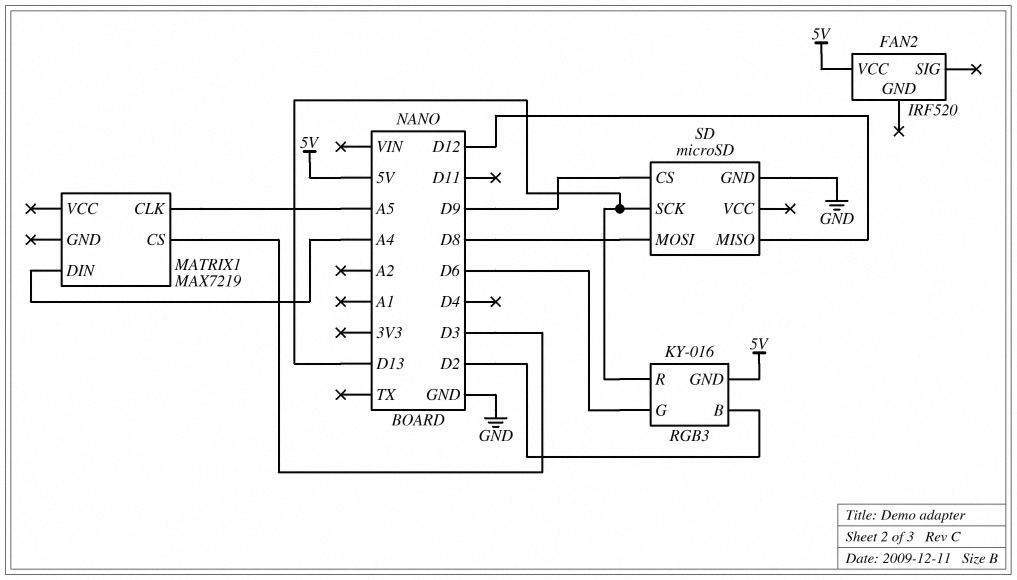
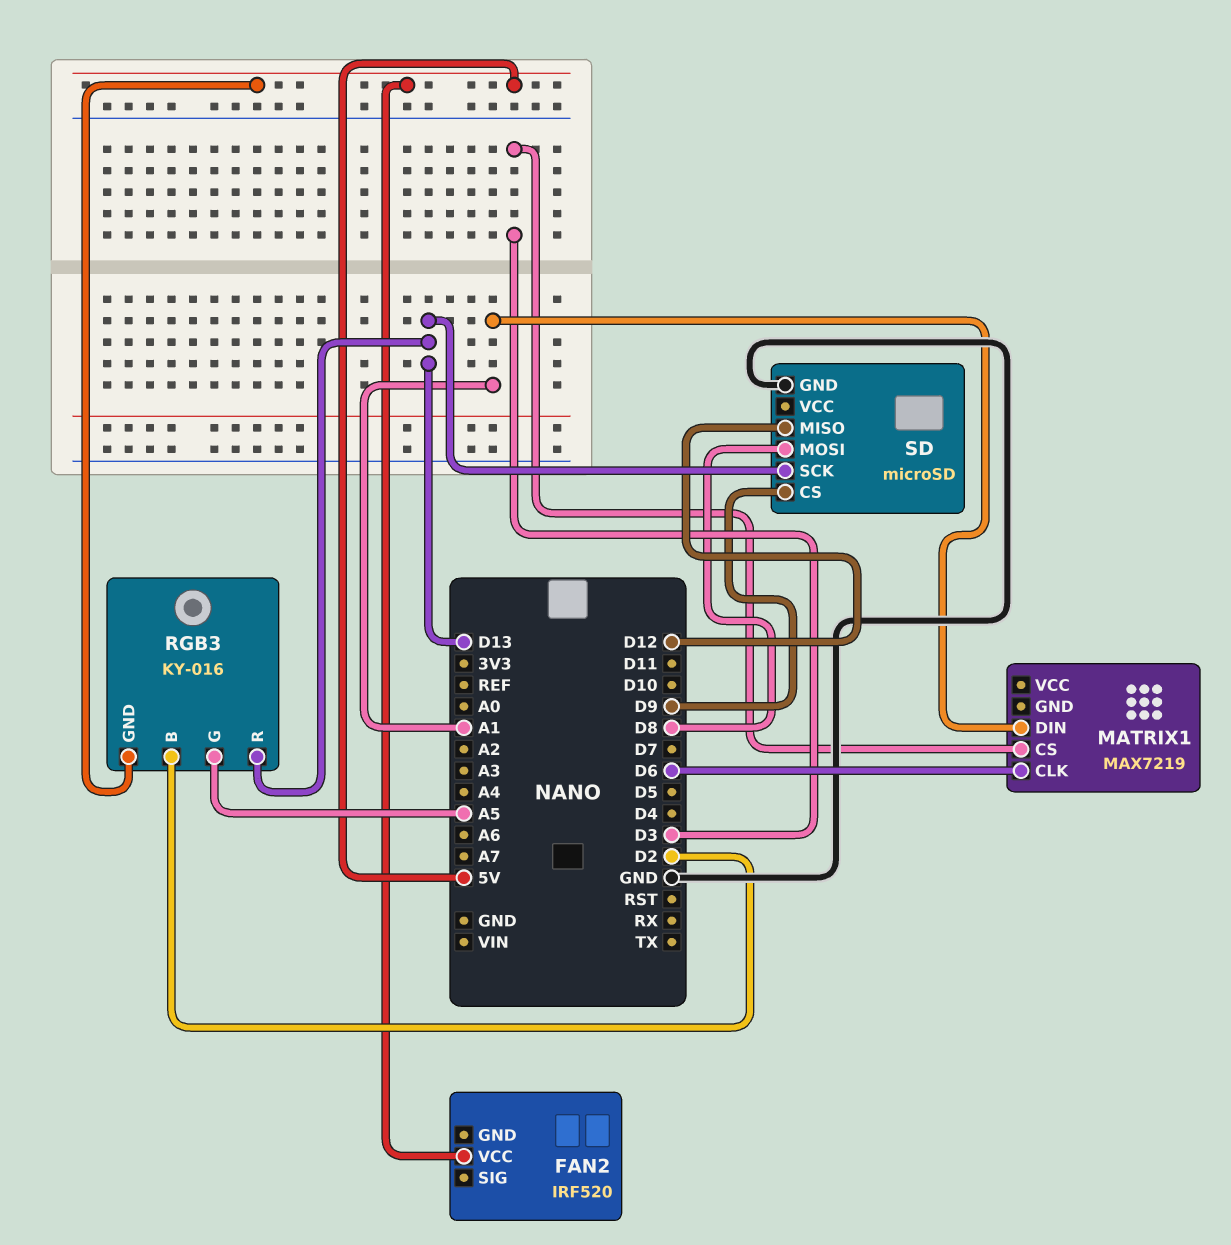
MATRIX1 pin CLK: A5 -> D6
MATRIX1 pin DIN: A4 -> A1
RGB3 pin G: D6 -> A5

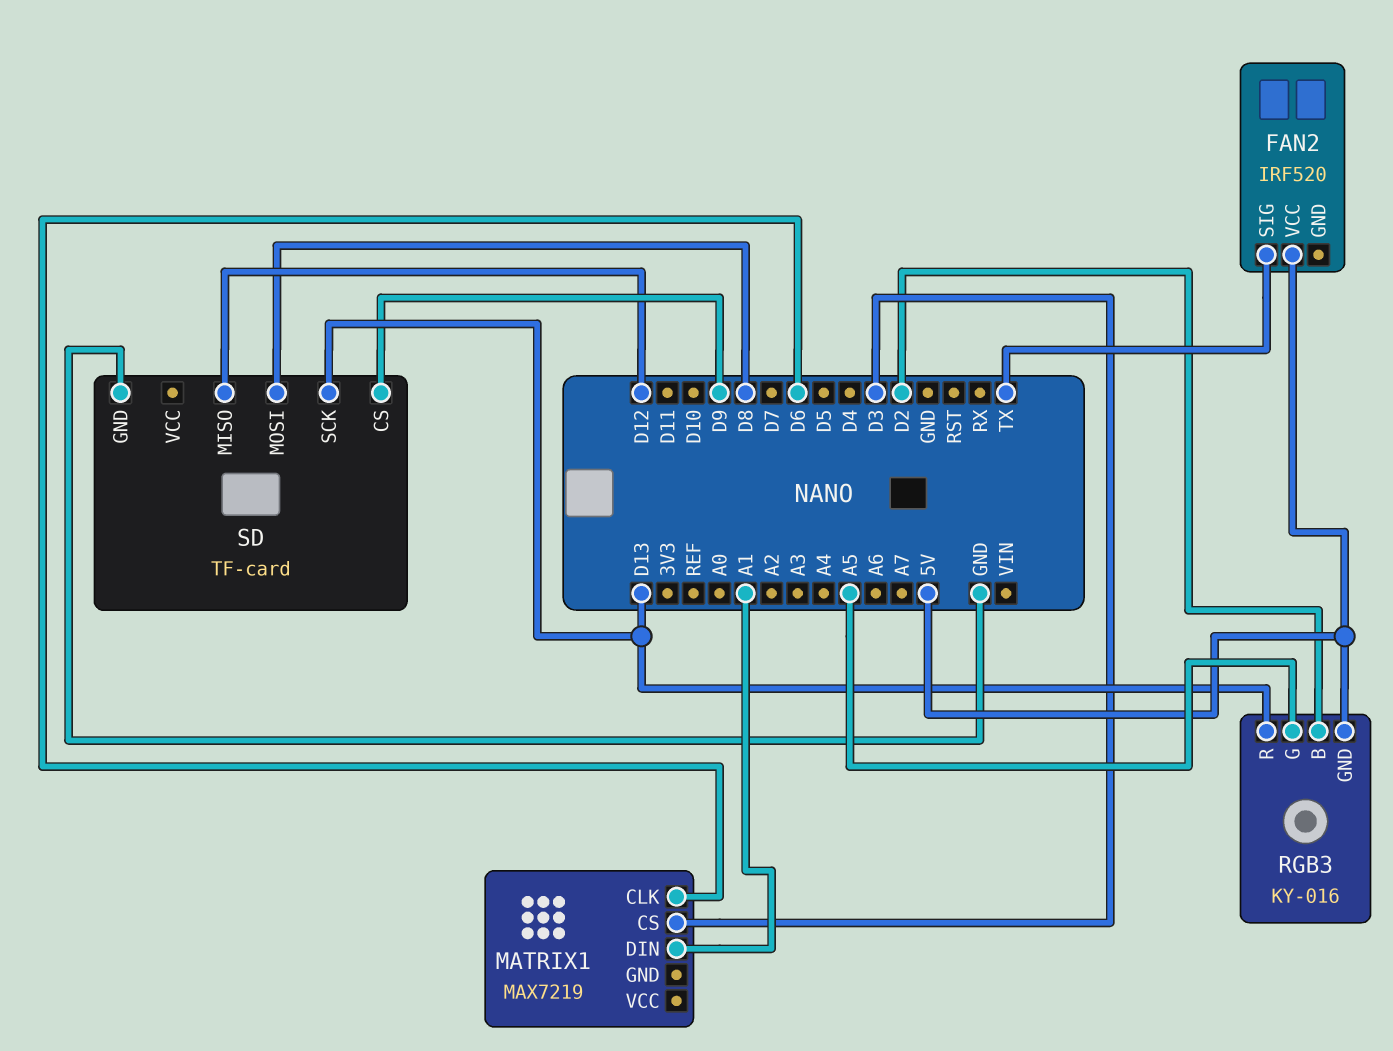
FAN2 pin SIG: none -> TX
SD: microSD -> TF-card

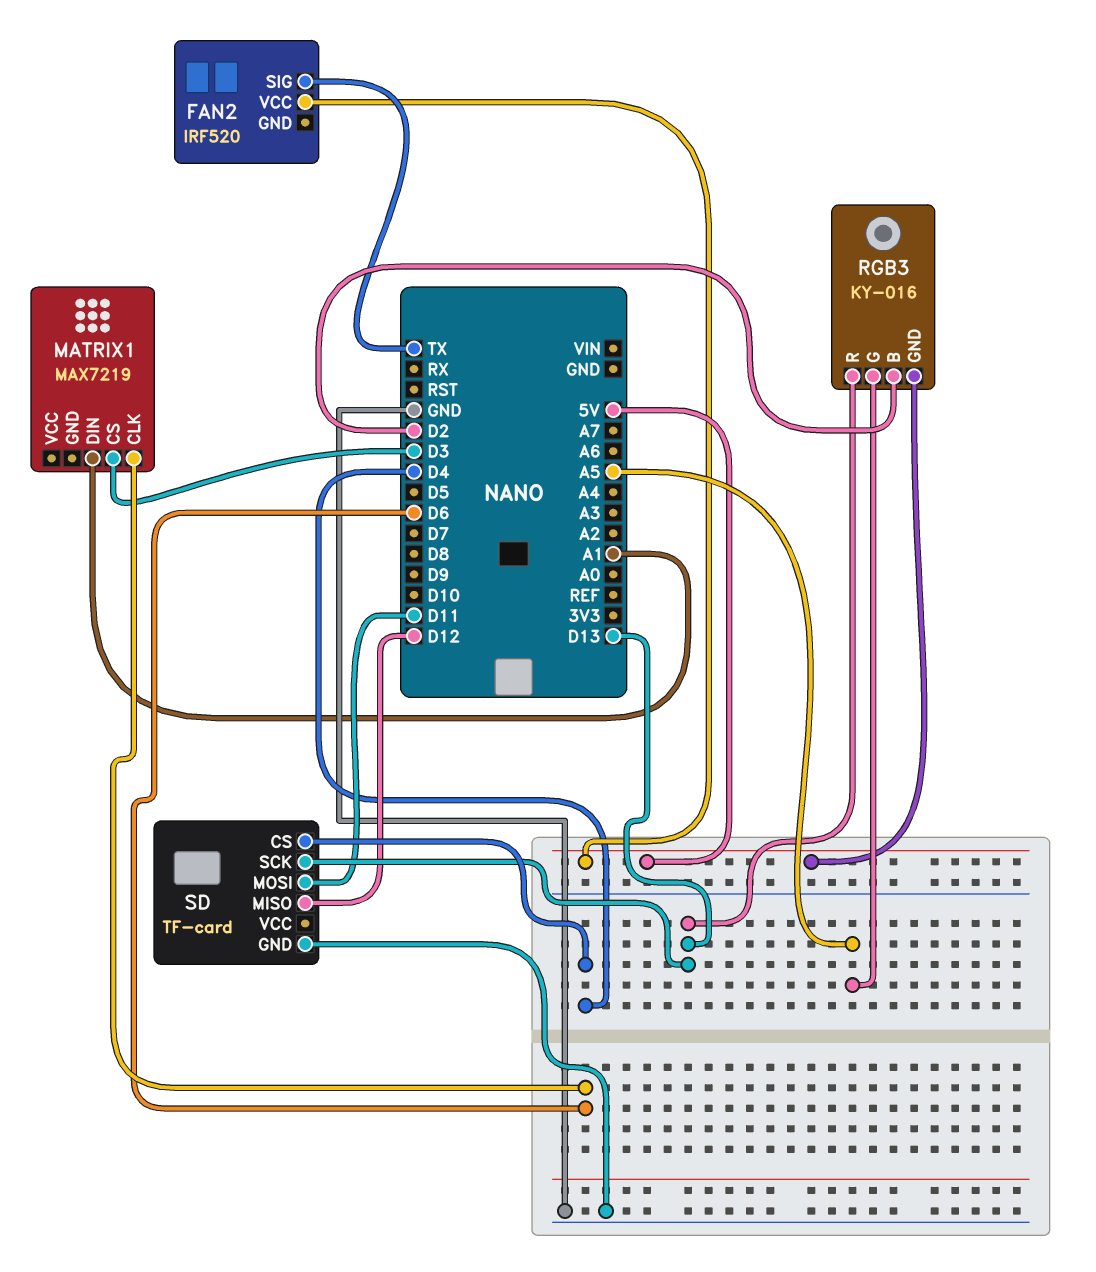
SD pin CS: D9 -> D4
SD pin MOSI: D8 -> D11

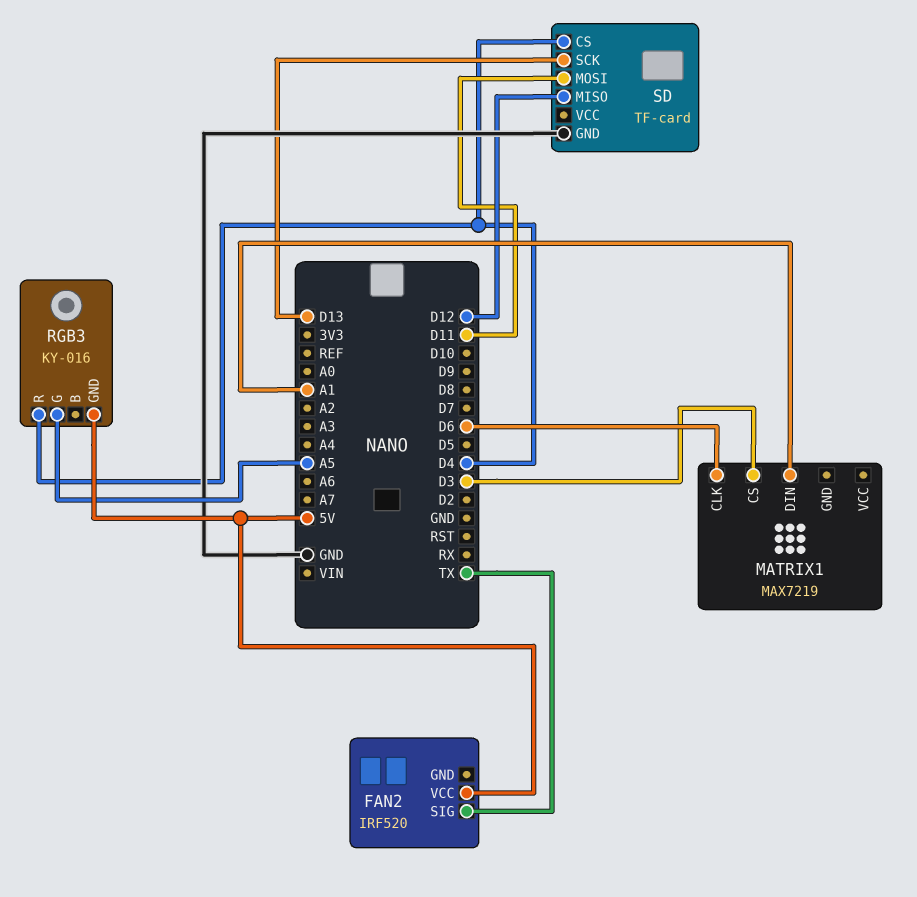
RGB3 pin B: D2 -> none
RGB3 pin R: D13 -> D4

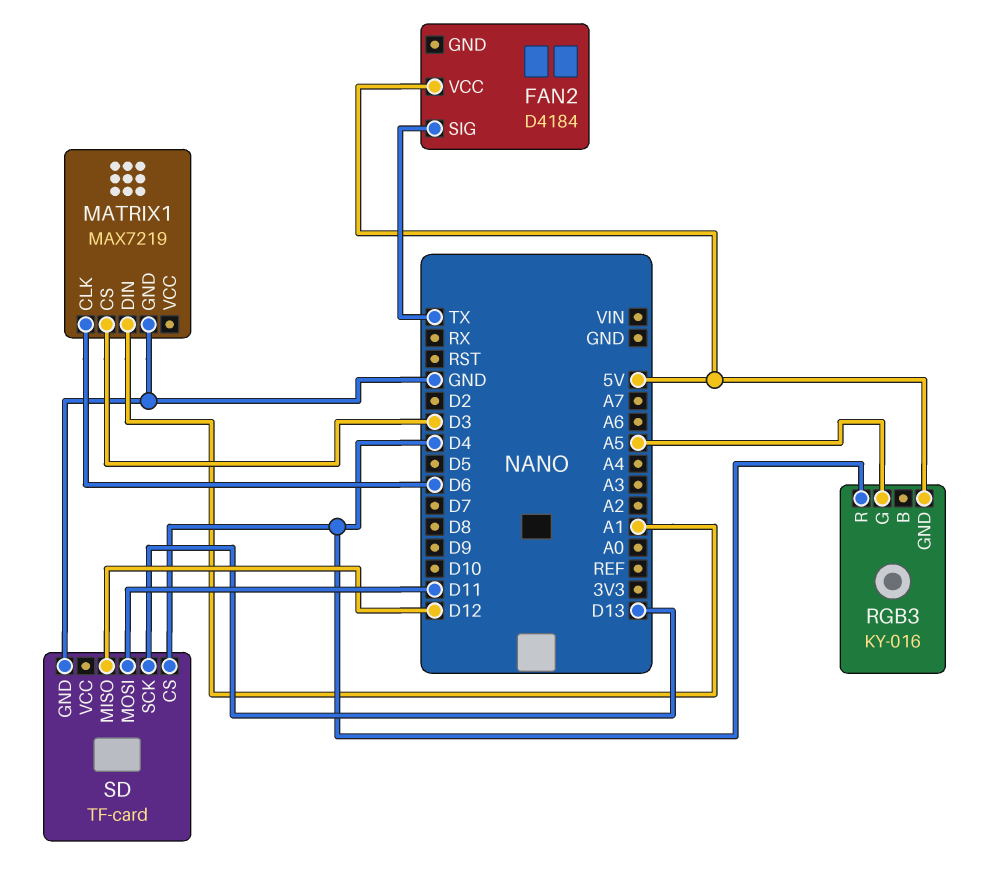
FAN2: IRF520 -> D4184
MATRIX1 pin GND: none -> GND

